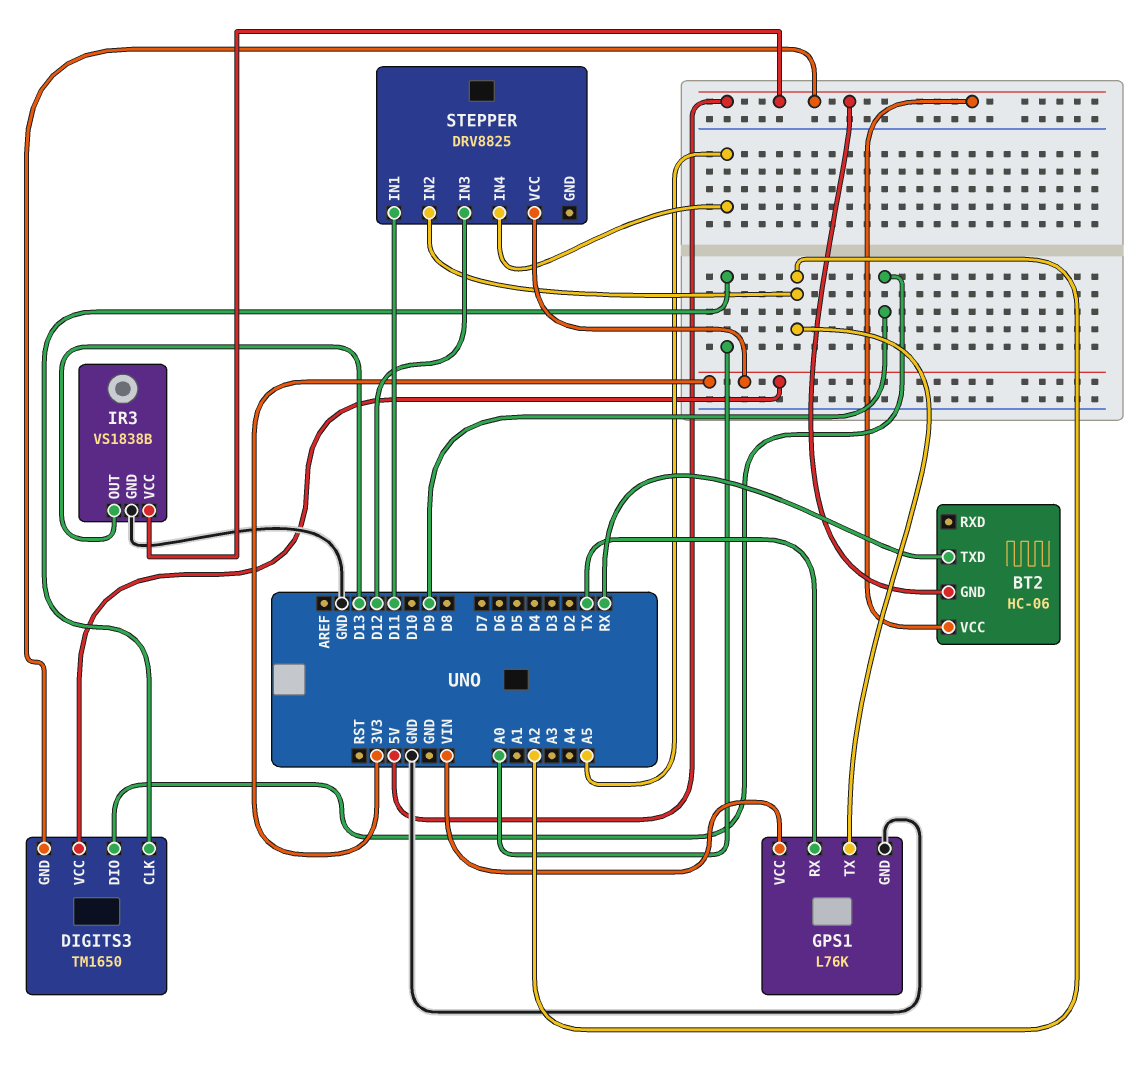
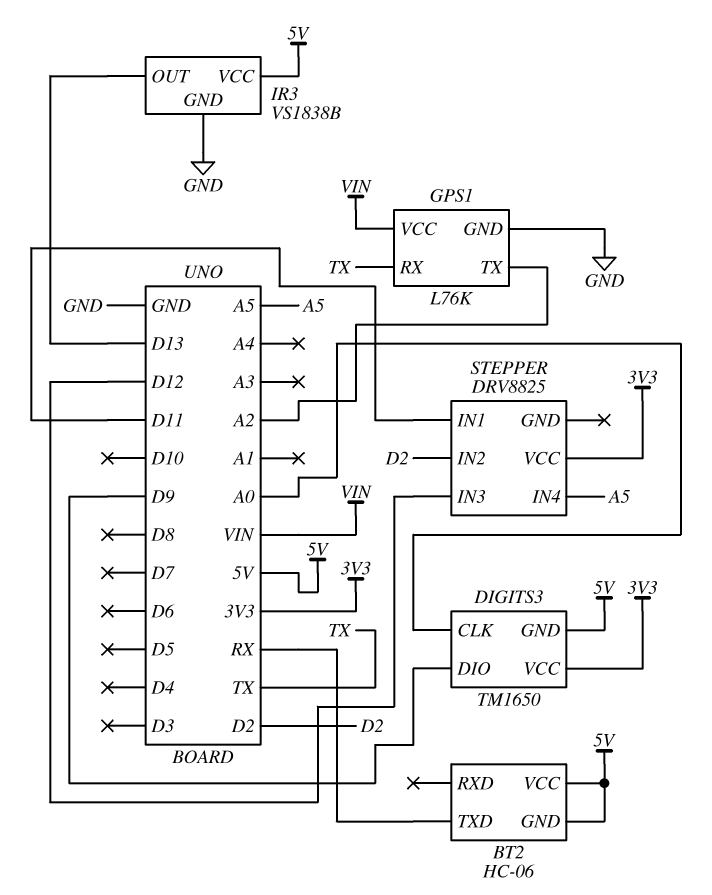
STEPPER pin IN2: A2 -> D2

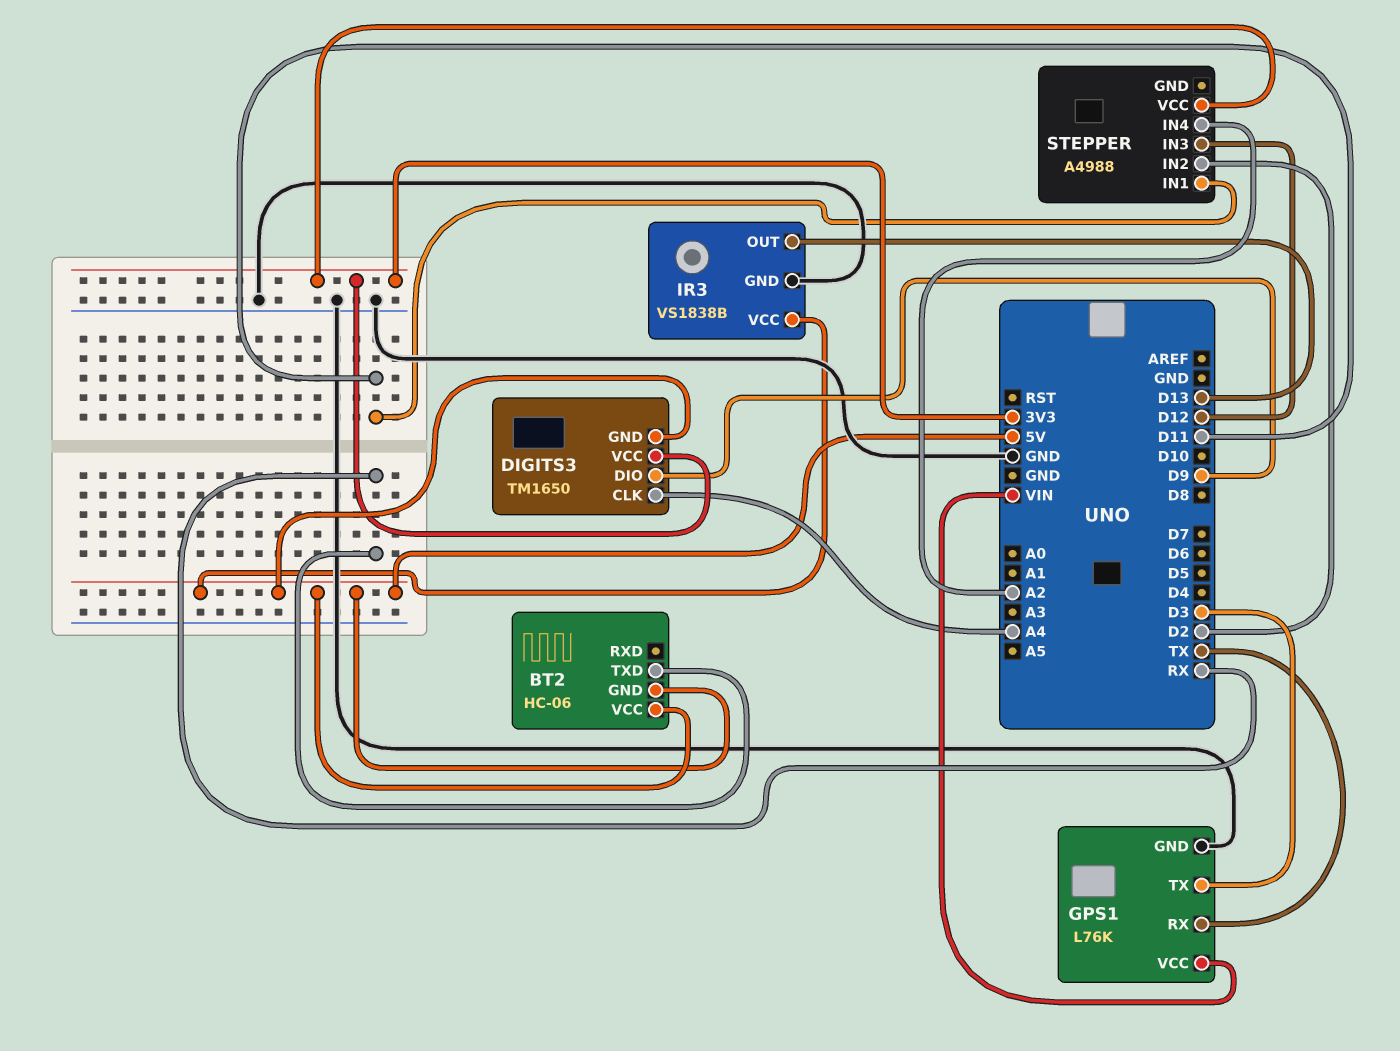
DIGITS3 pin CLK: A0 -> A4
GPS1 pin TX: A2 -> D3
STEPPER: DRV8825 -> A4988
STEPPER pin IN4: A5 -> A2

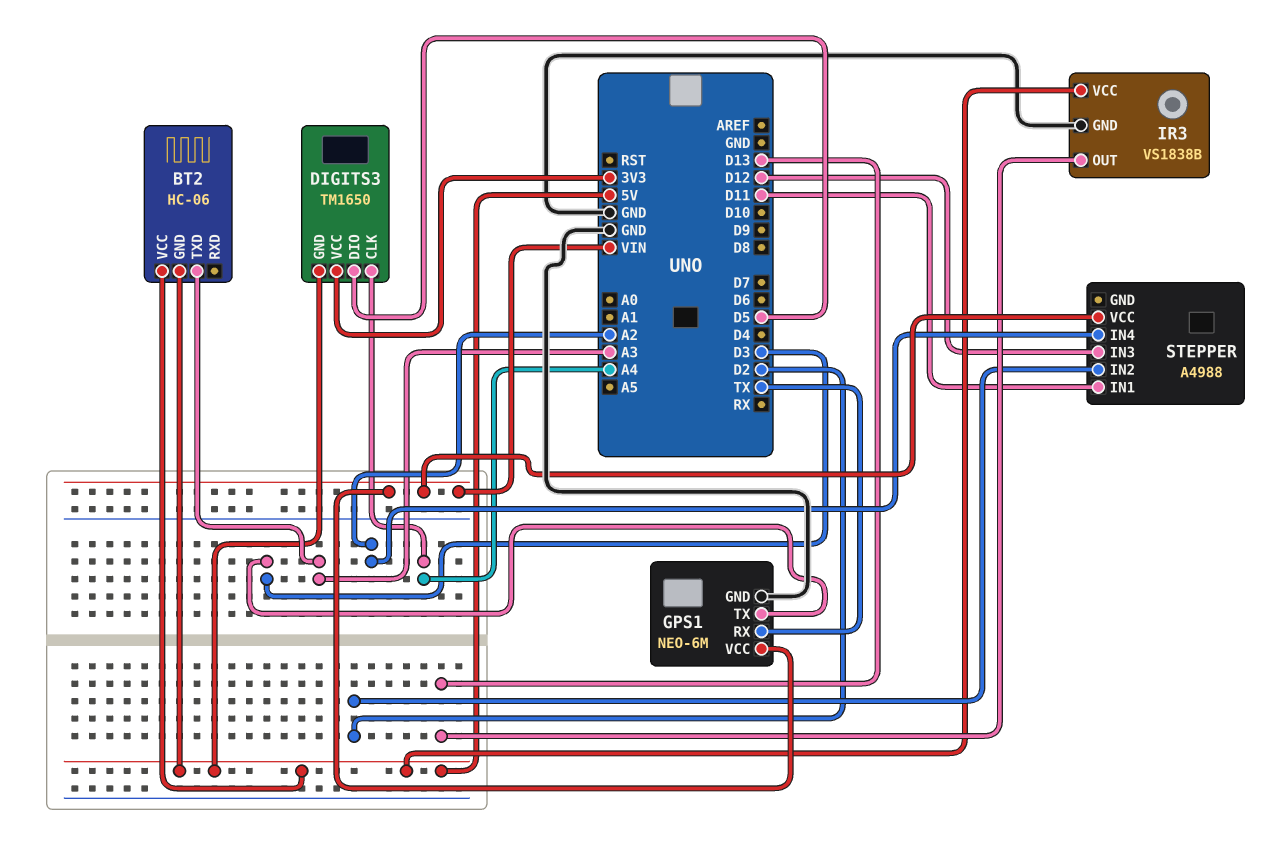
BT2 pin TXD: RX -> A3
DIGITS3 pin DIO: D9 -> D5
GPS1: L76K -> NEO-6M
STEPPER pin VCC: 3V3 -> VIN

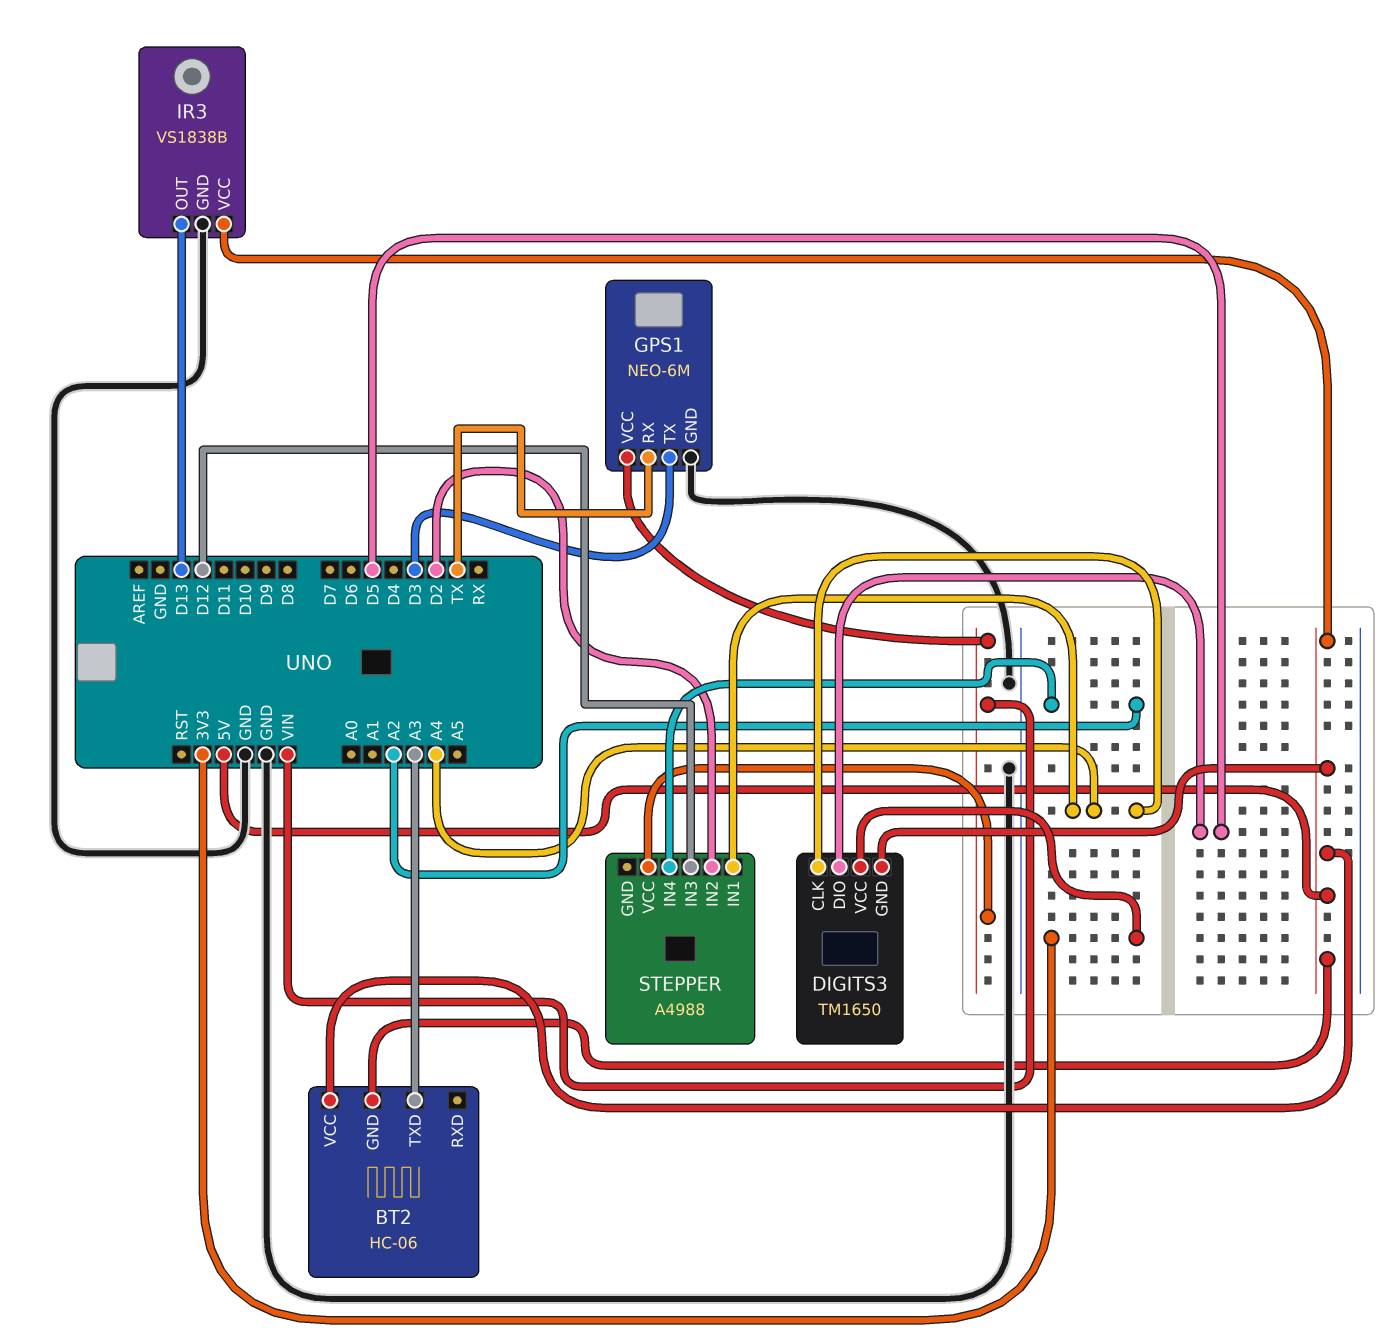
STEPPER pin IN1: D11 -> A4

